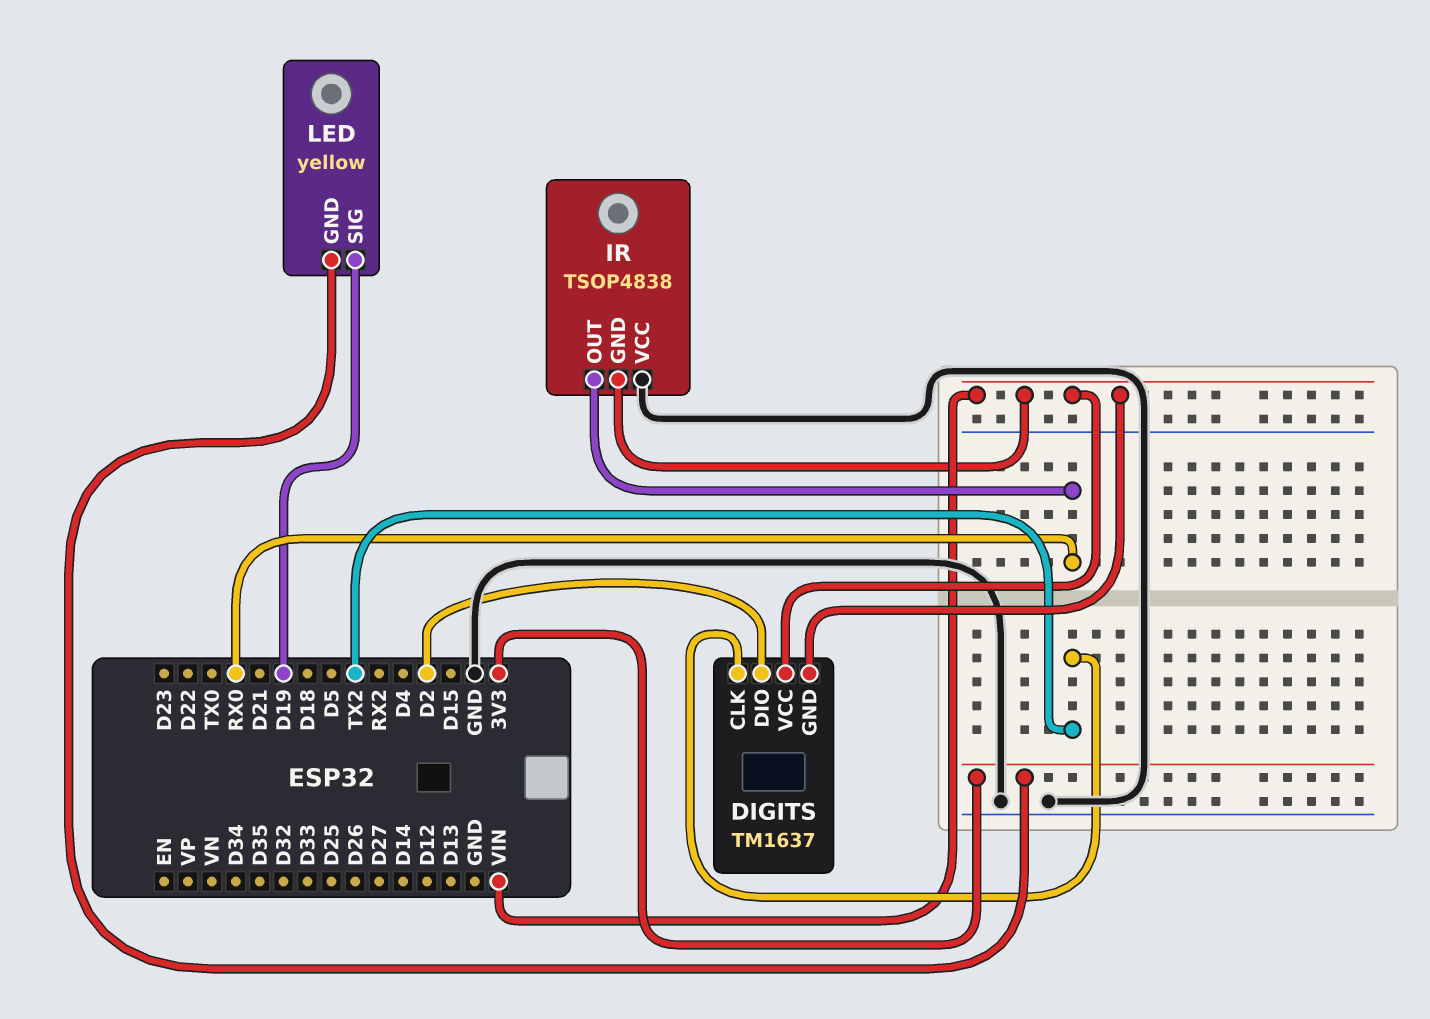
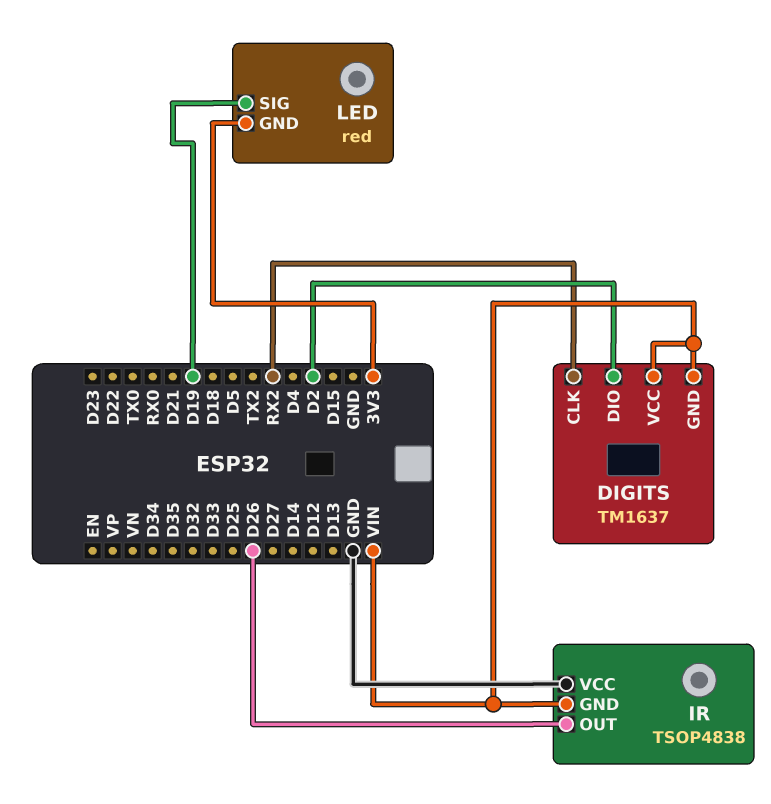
DIGITS pin CLK: TX2 -> RX2
IR pin OUT: RX0 -> D26
LED: yellow -> red

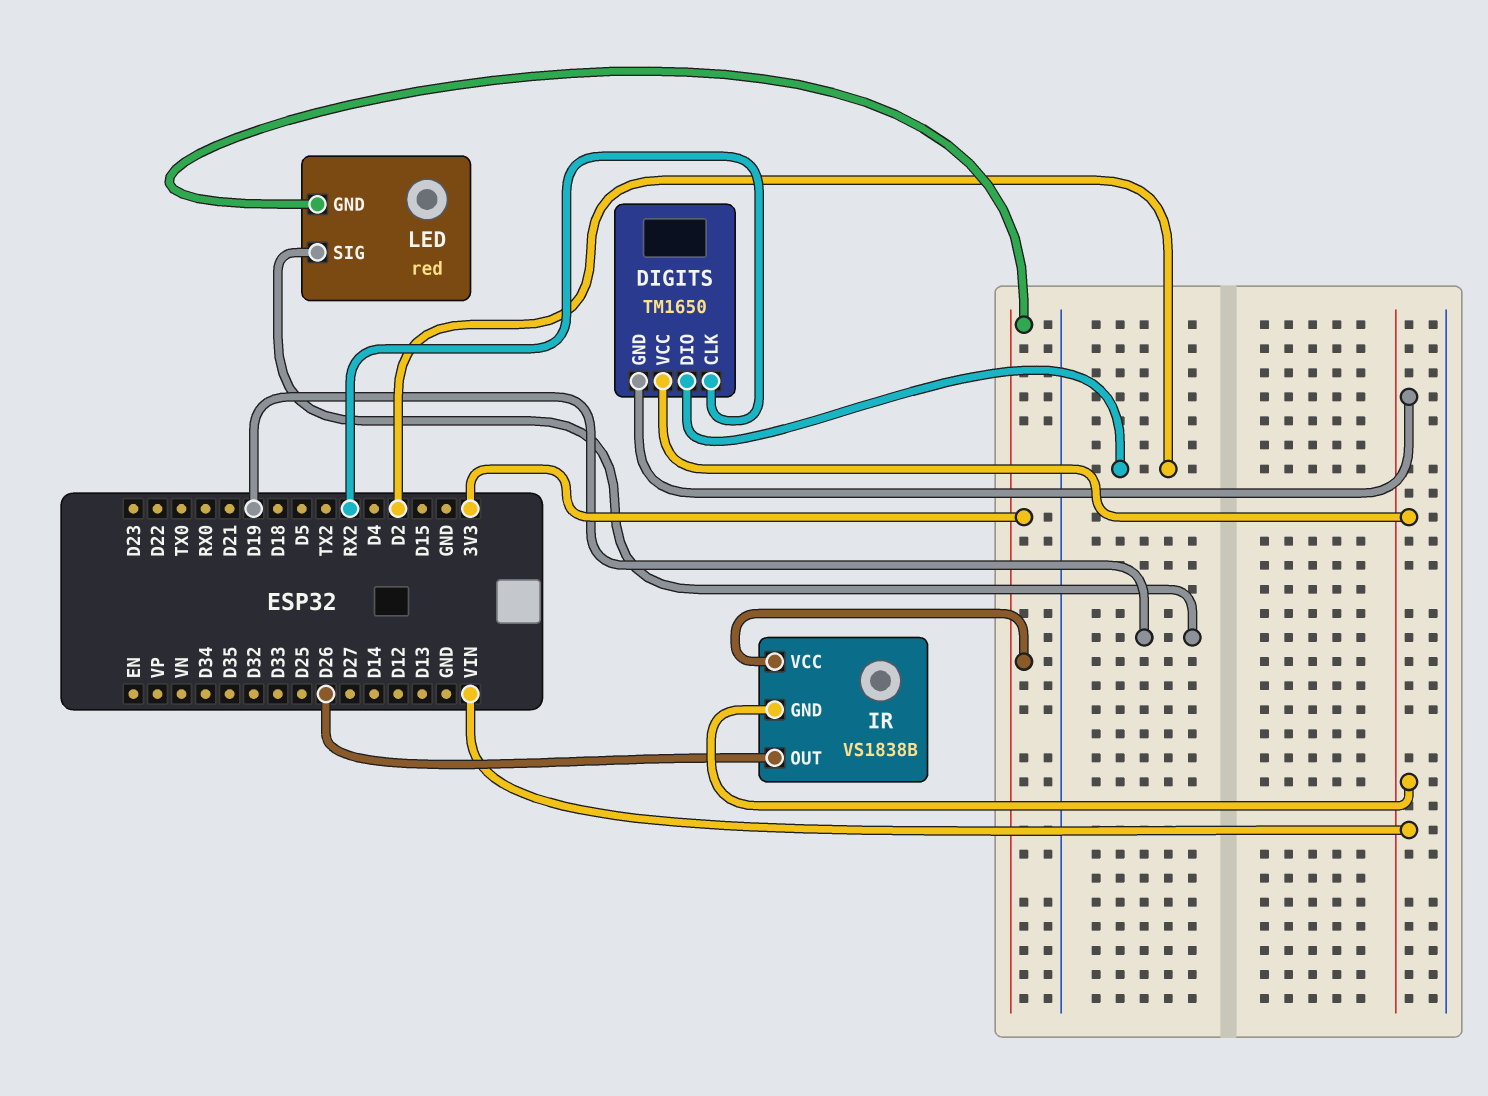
DIGITS: TM1637 -> TM1650
IR: TSOP4838 -> VS1838B
IR pin VCC: GND -> 3V3

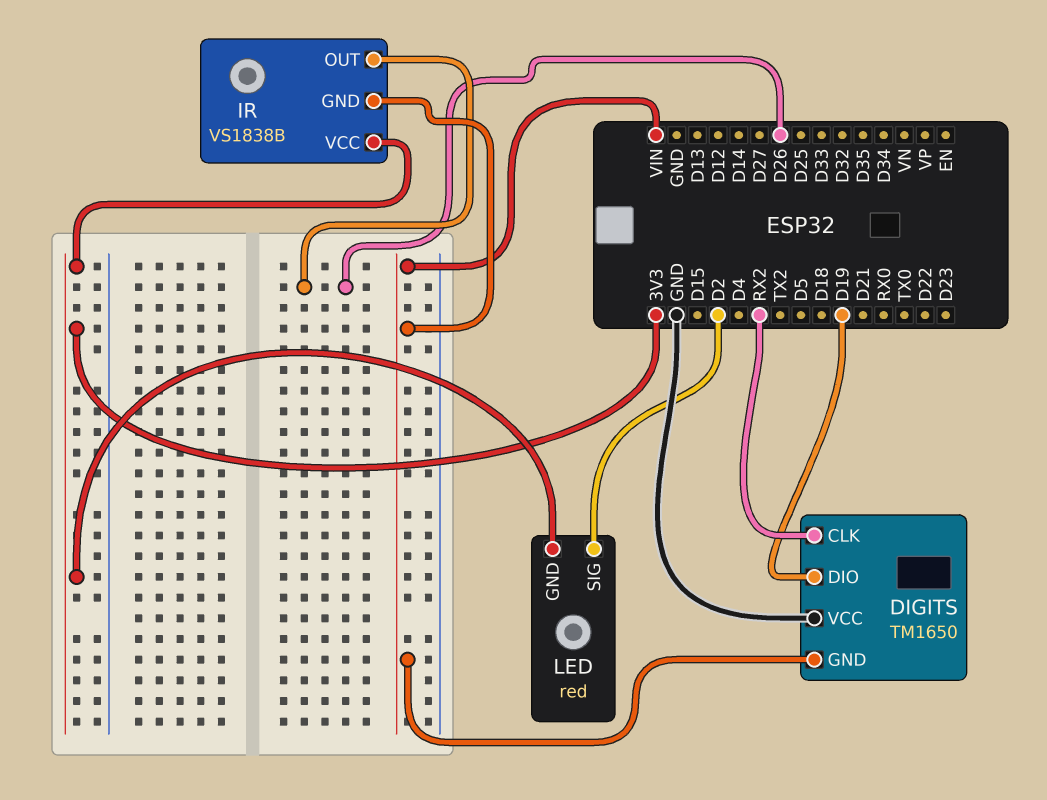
DIGITS pin DIO: D2 -> D19
DIGITS pin VCC: VIN -> GND
LED pin SIG: D19 -> D2

